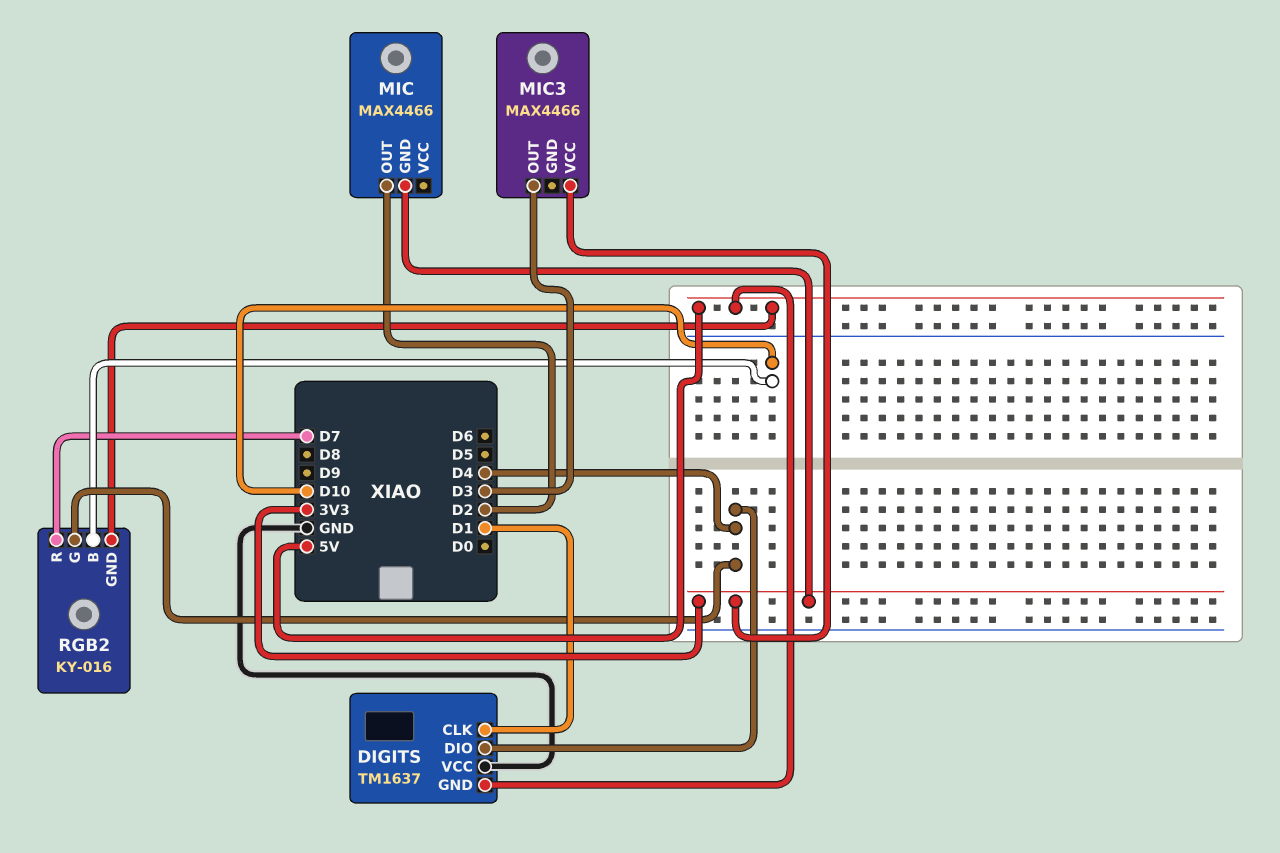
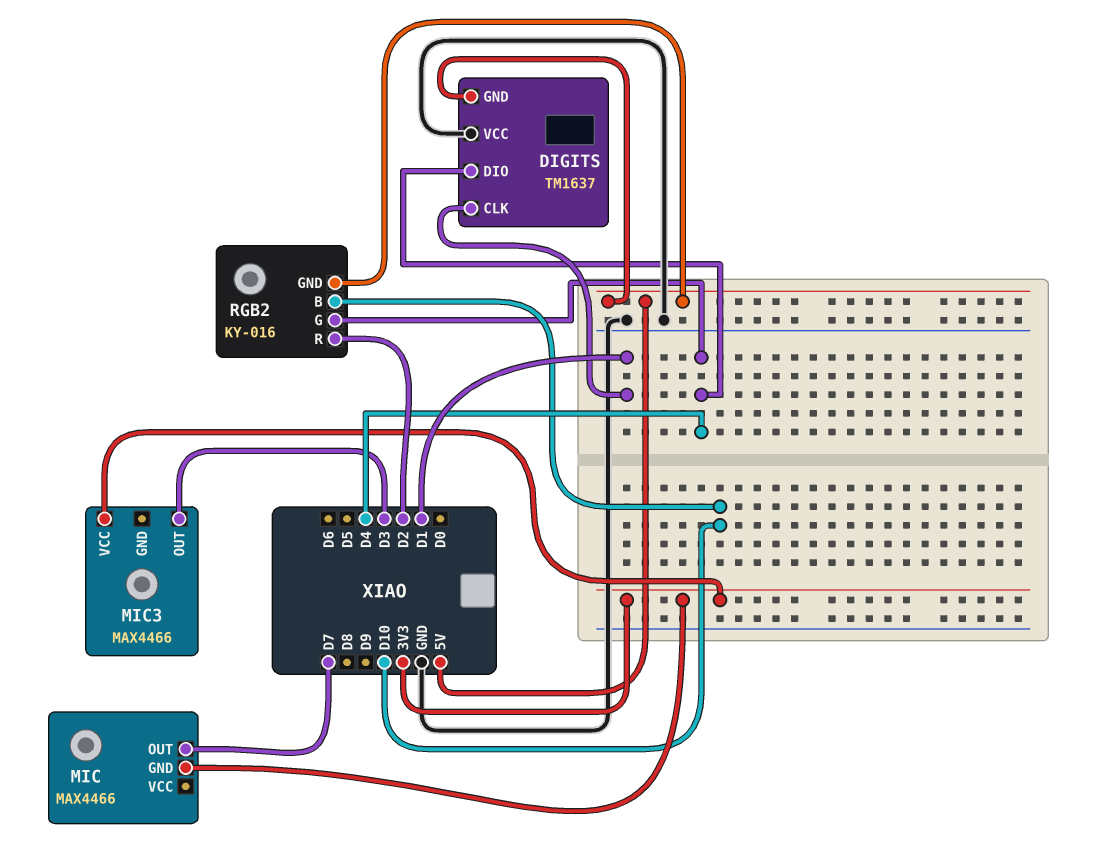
MIC pin OUT: D2 -> D7
RGB2 pin R: D7 -> D2

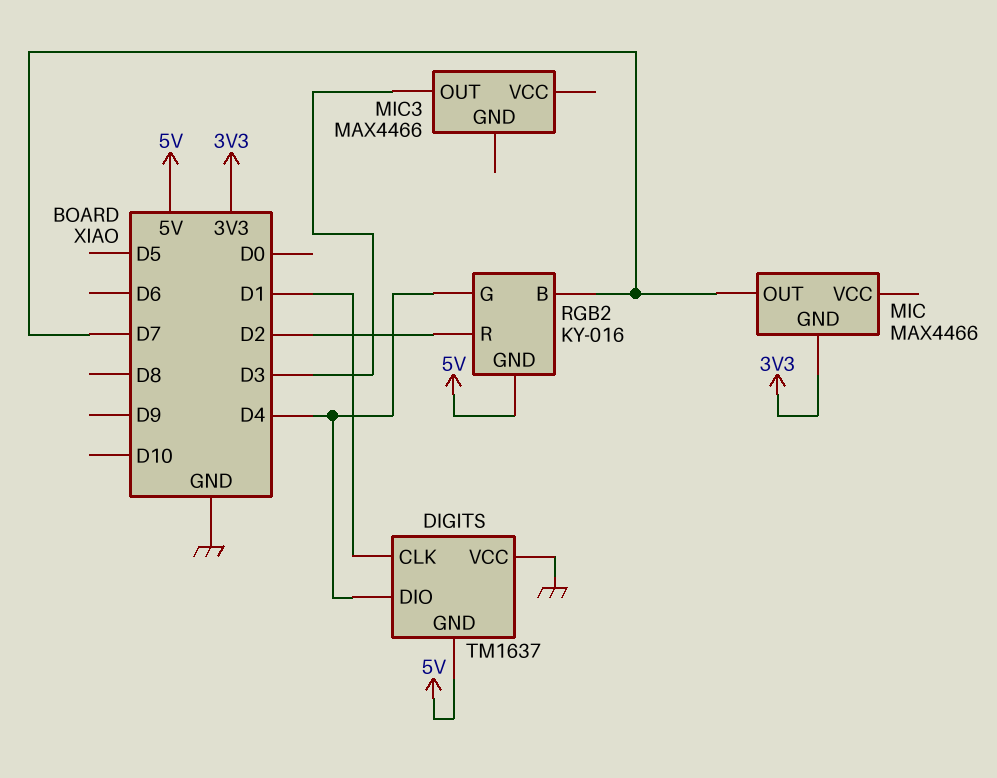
MIC3 pin VCC: 3V3 -> none
RGB2 pin B: D10 -> D7

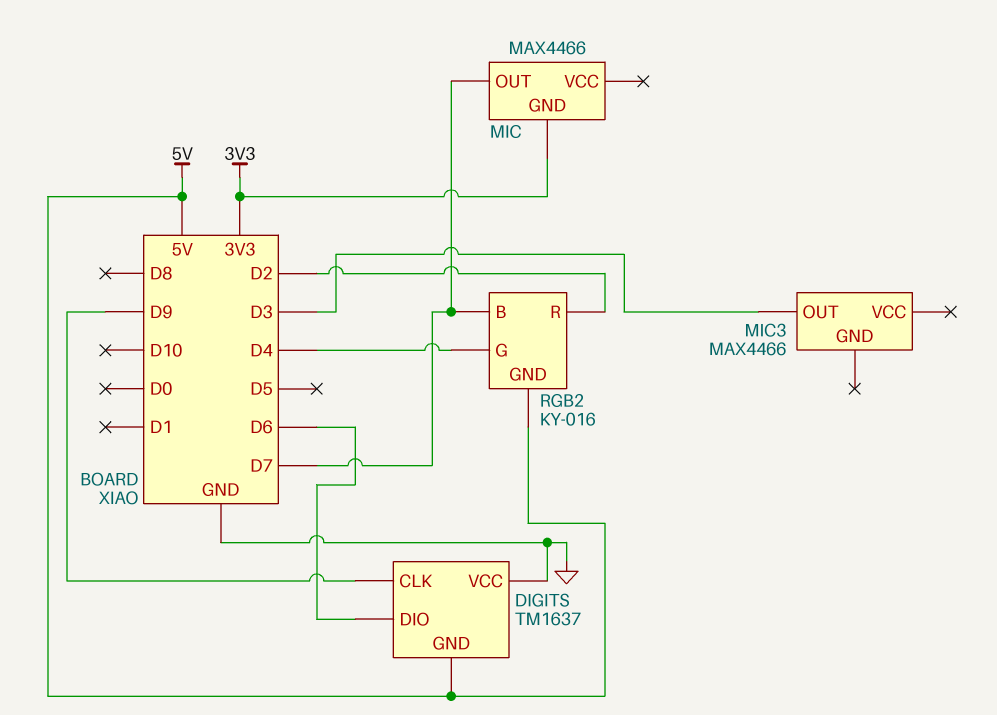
DIGITS pin CLK: D1 -> D9
DIGITS pin DIO: D4 -> D6

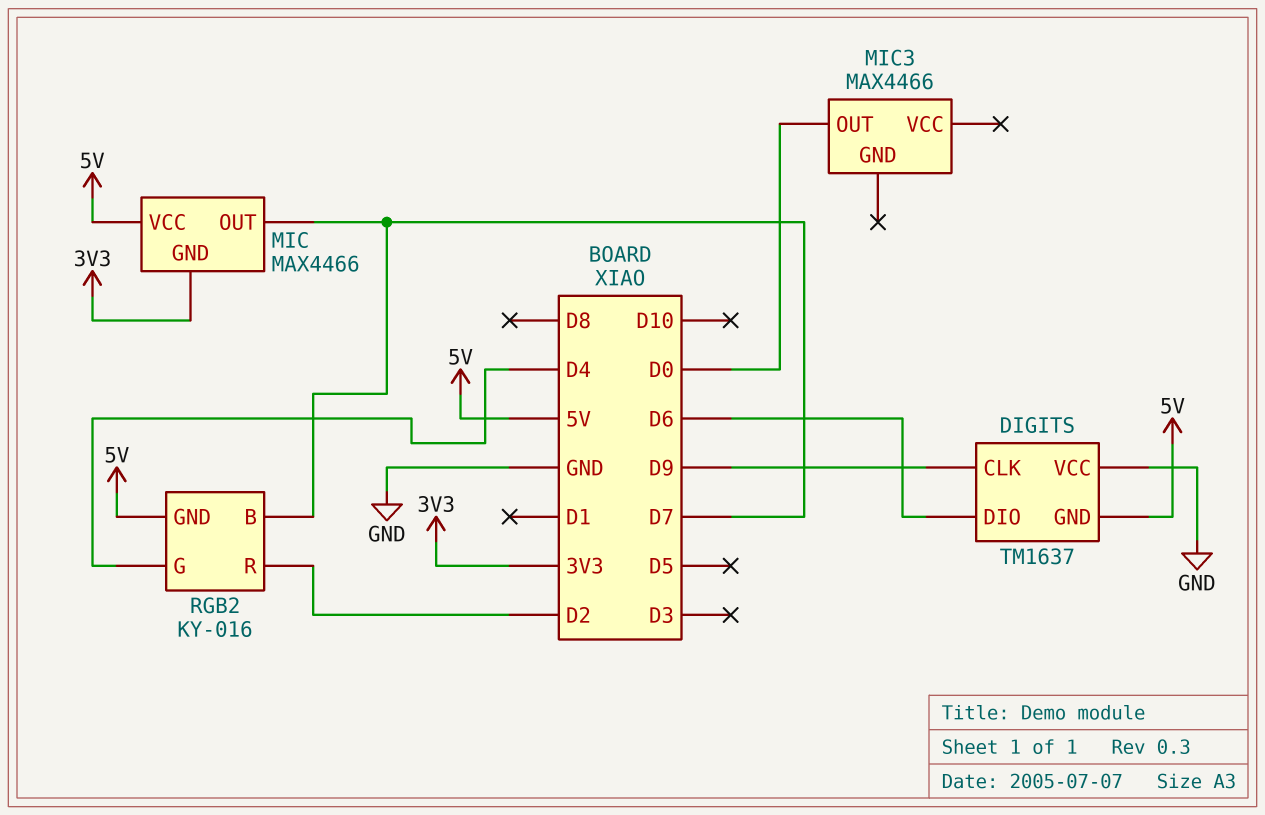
MIC pin VCC: none -> 5V
MIC3 pin OUT: D3 -> D0

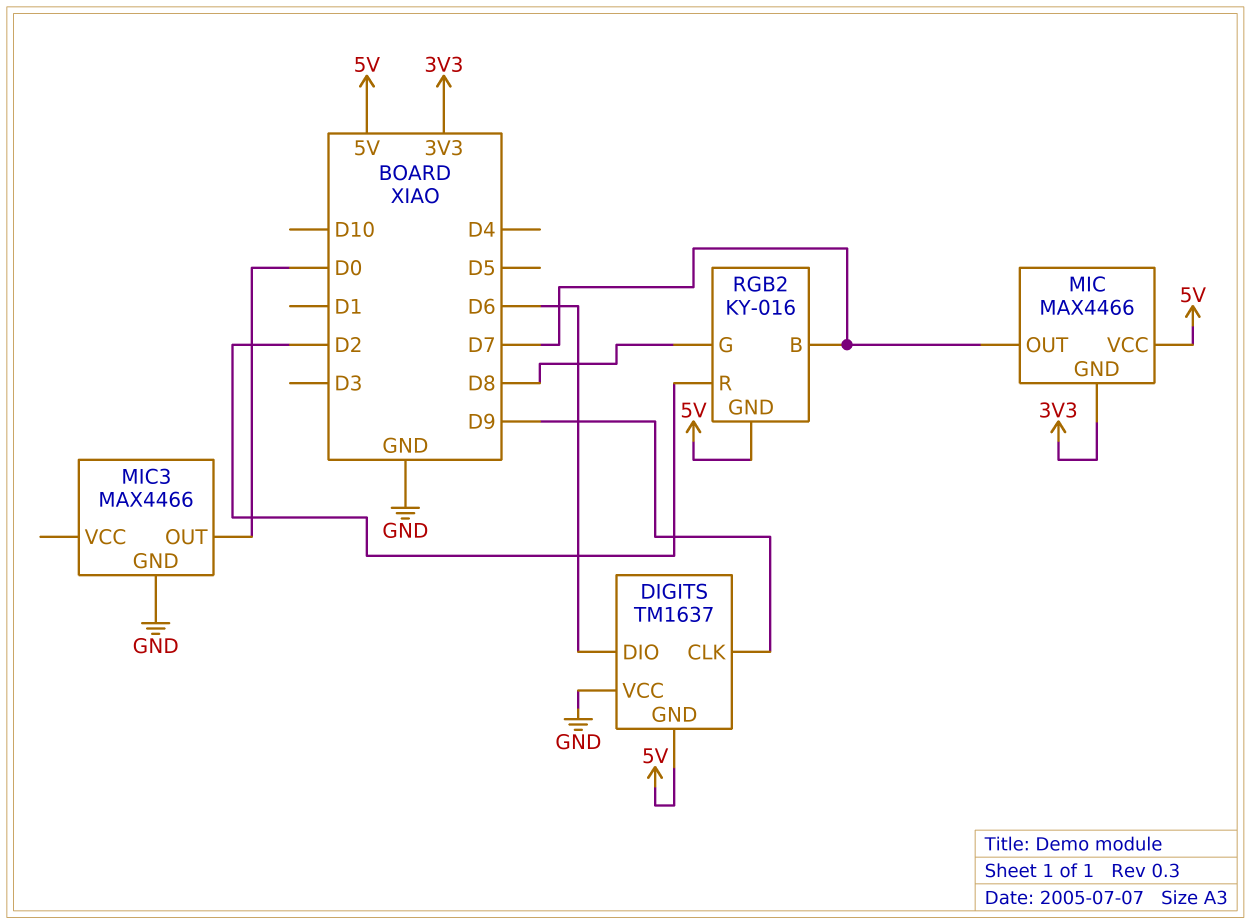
MIC3 pin GND: none -> GND
RGB2 pin G: D4 -> D8

